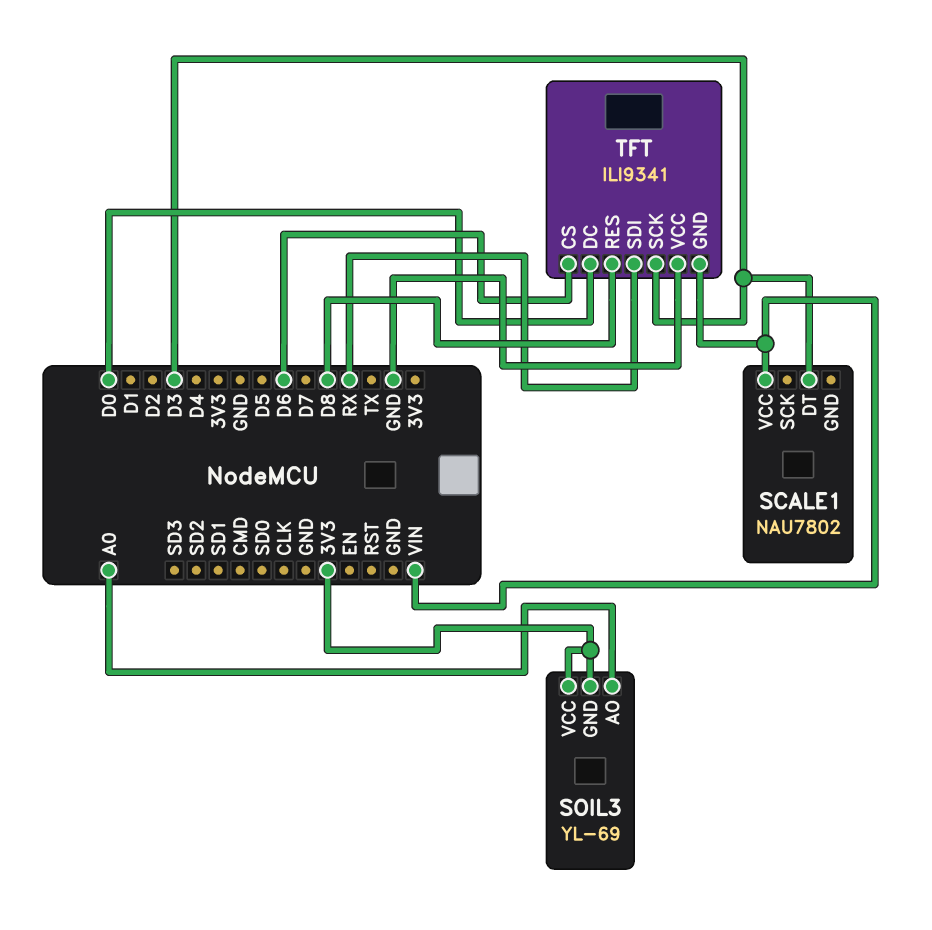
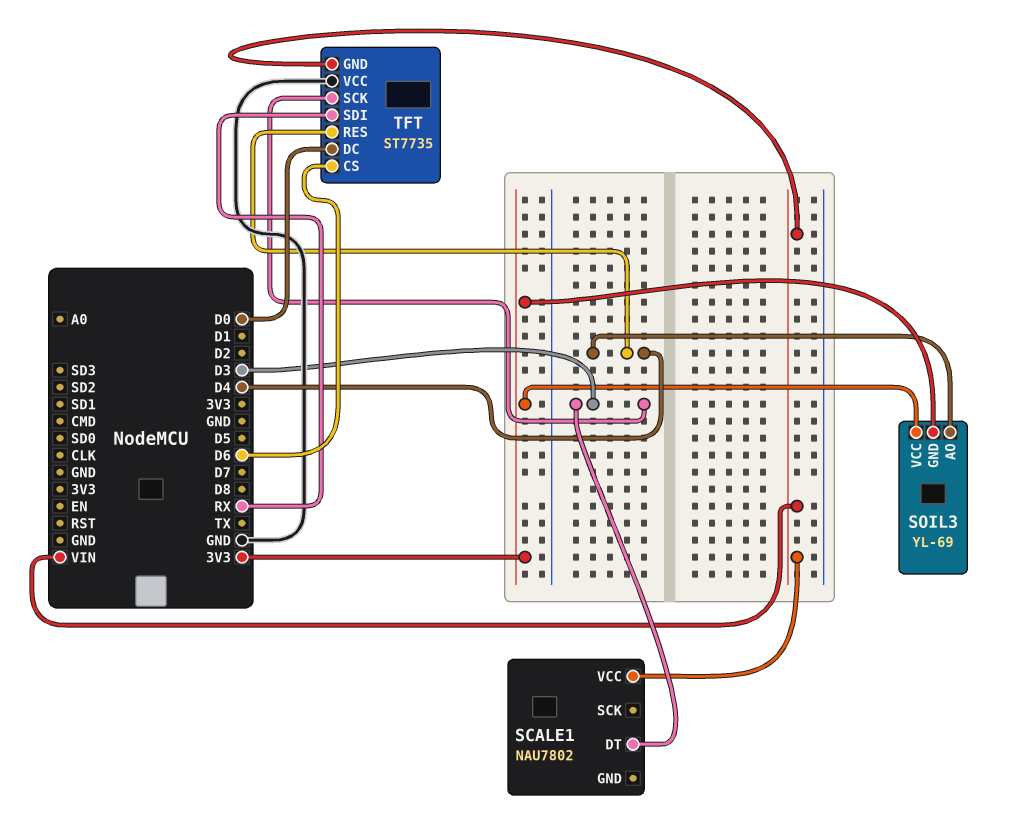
SOIL3 pin AO: A0 -> D4
TFT: ILI9341 -> ST7735
TFT pin RES: D8 -> D4

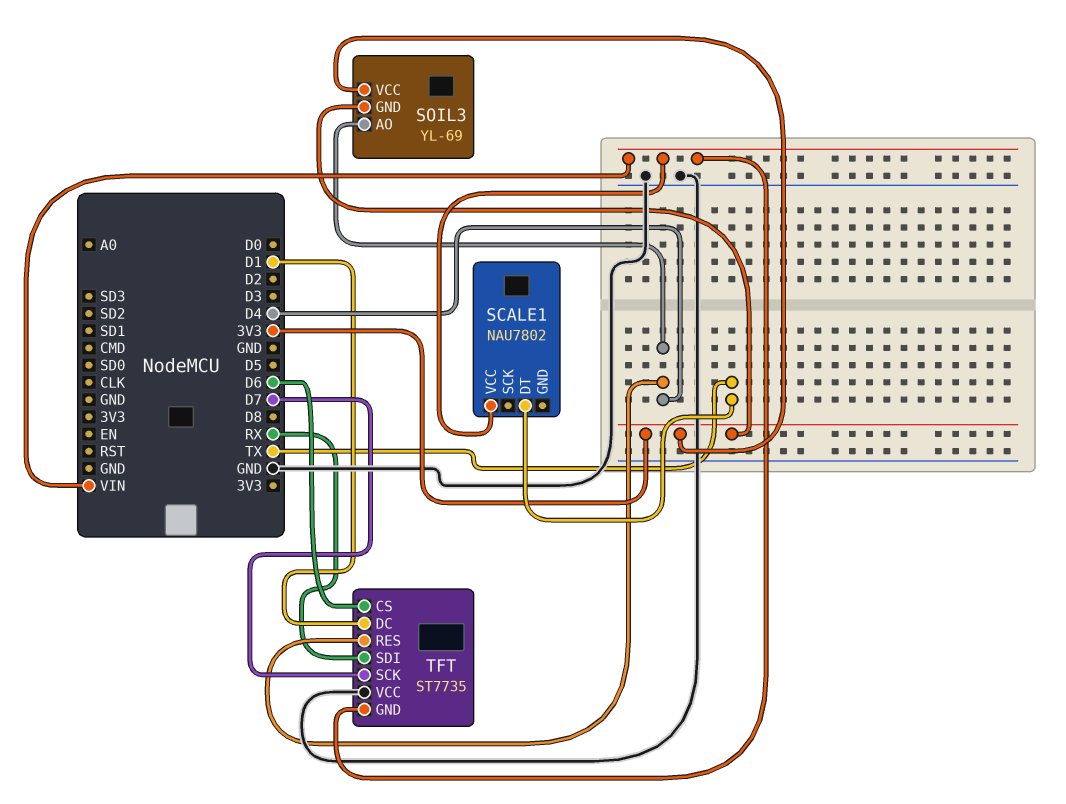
SCALE1 pin DT: D3 -> TX
TFT pin DC: D0 -> D1
TFT pin SCK: D3 -> D7

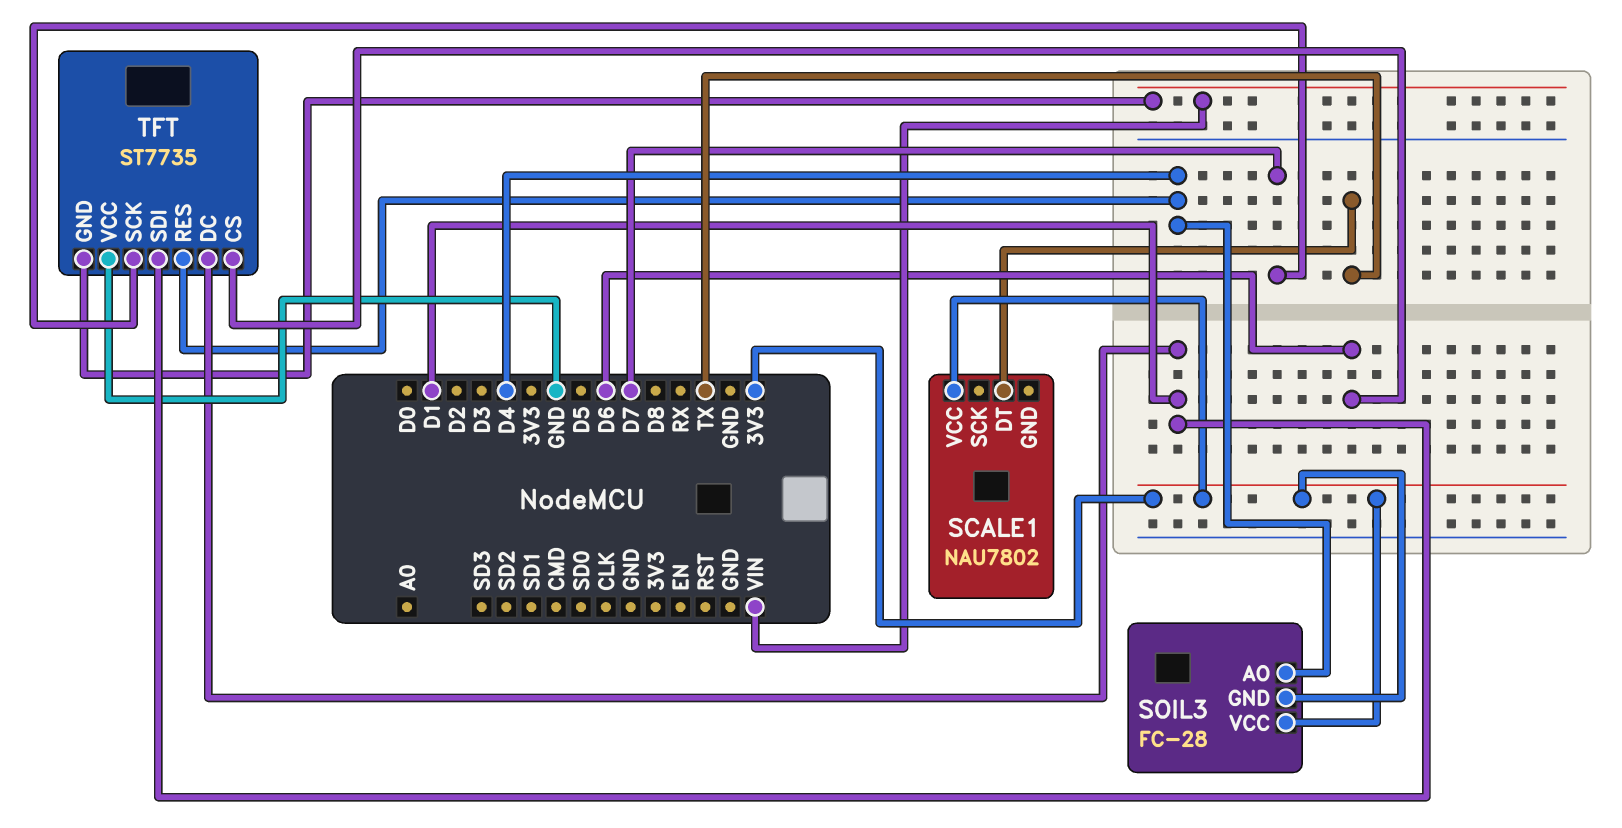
SCALE1 pin VCC: VIN -> 3V3
SOIL3: YL-69 -> FC-28
TFT pin SDI: RX -> D1

